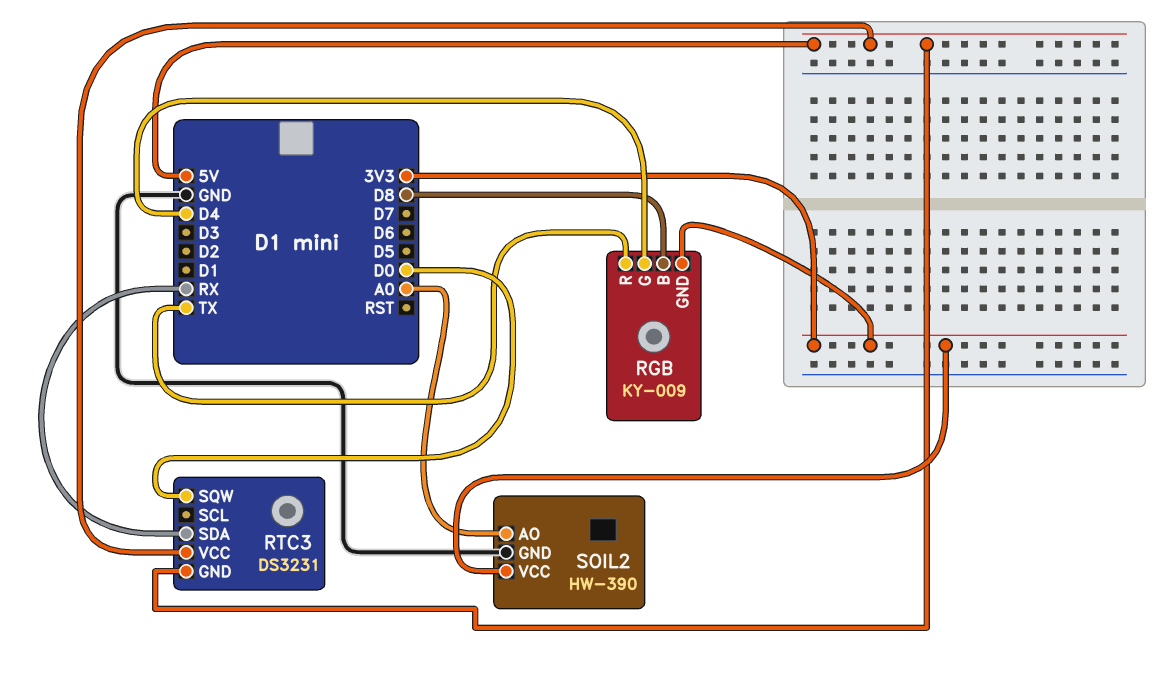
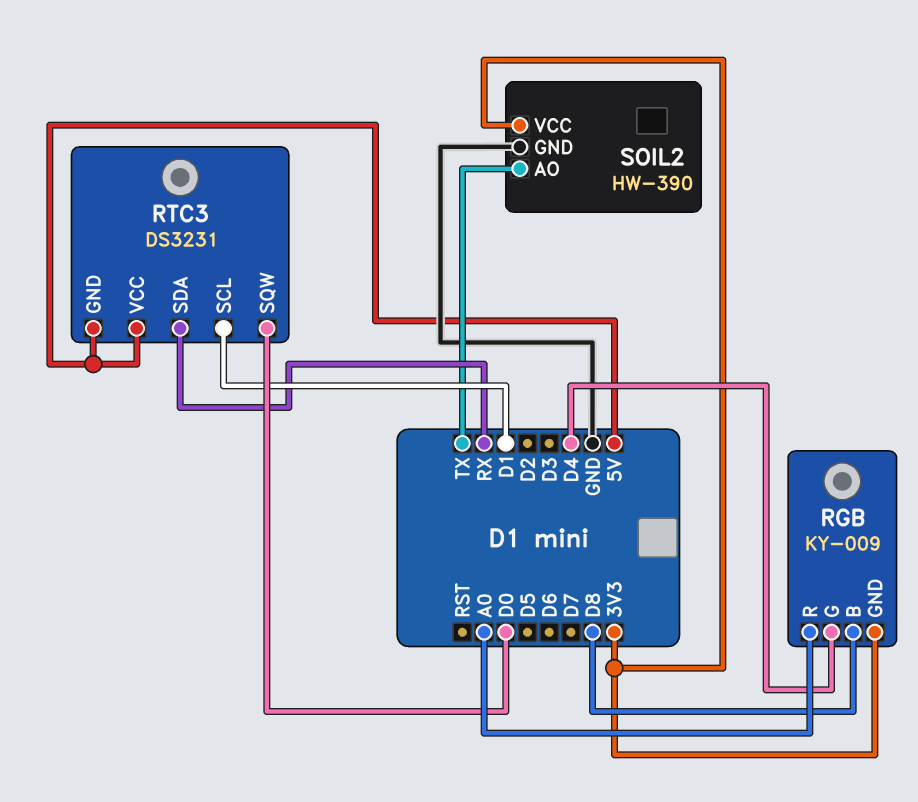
RGB pin R: TX -> A0
RTC3 pin SCL: none -> D1
SOIL2 pin AO: A0 -> TX

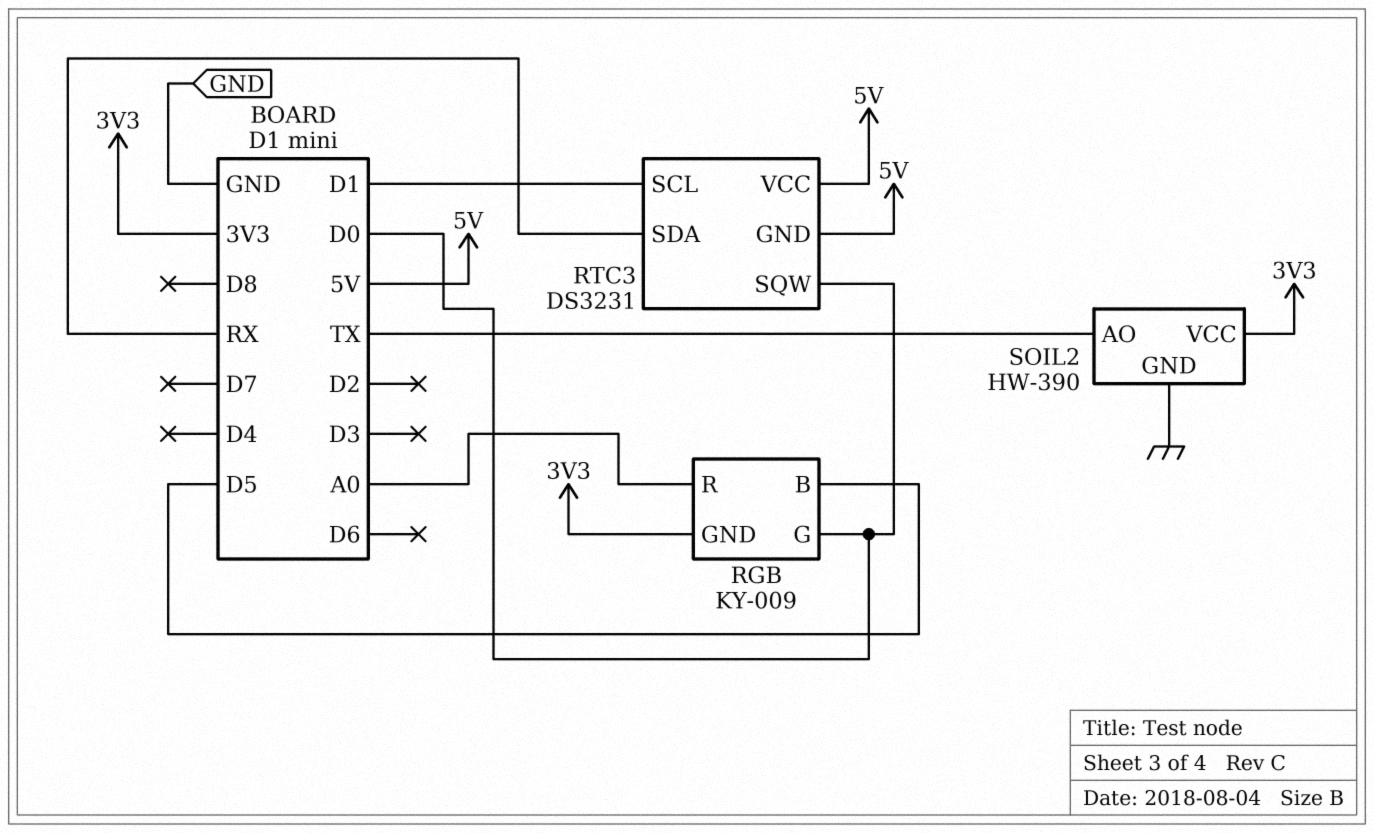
RGB pin B: D8 -> D5
RGB pin G: D4 -> D0

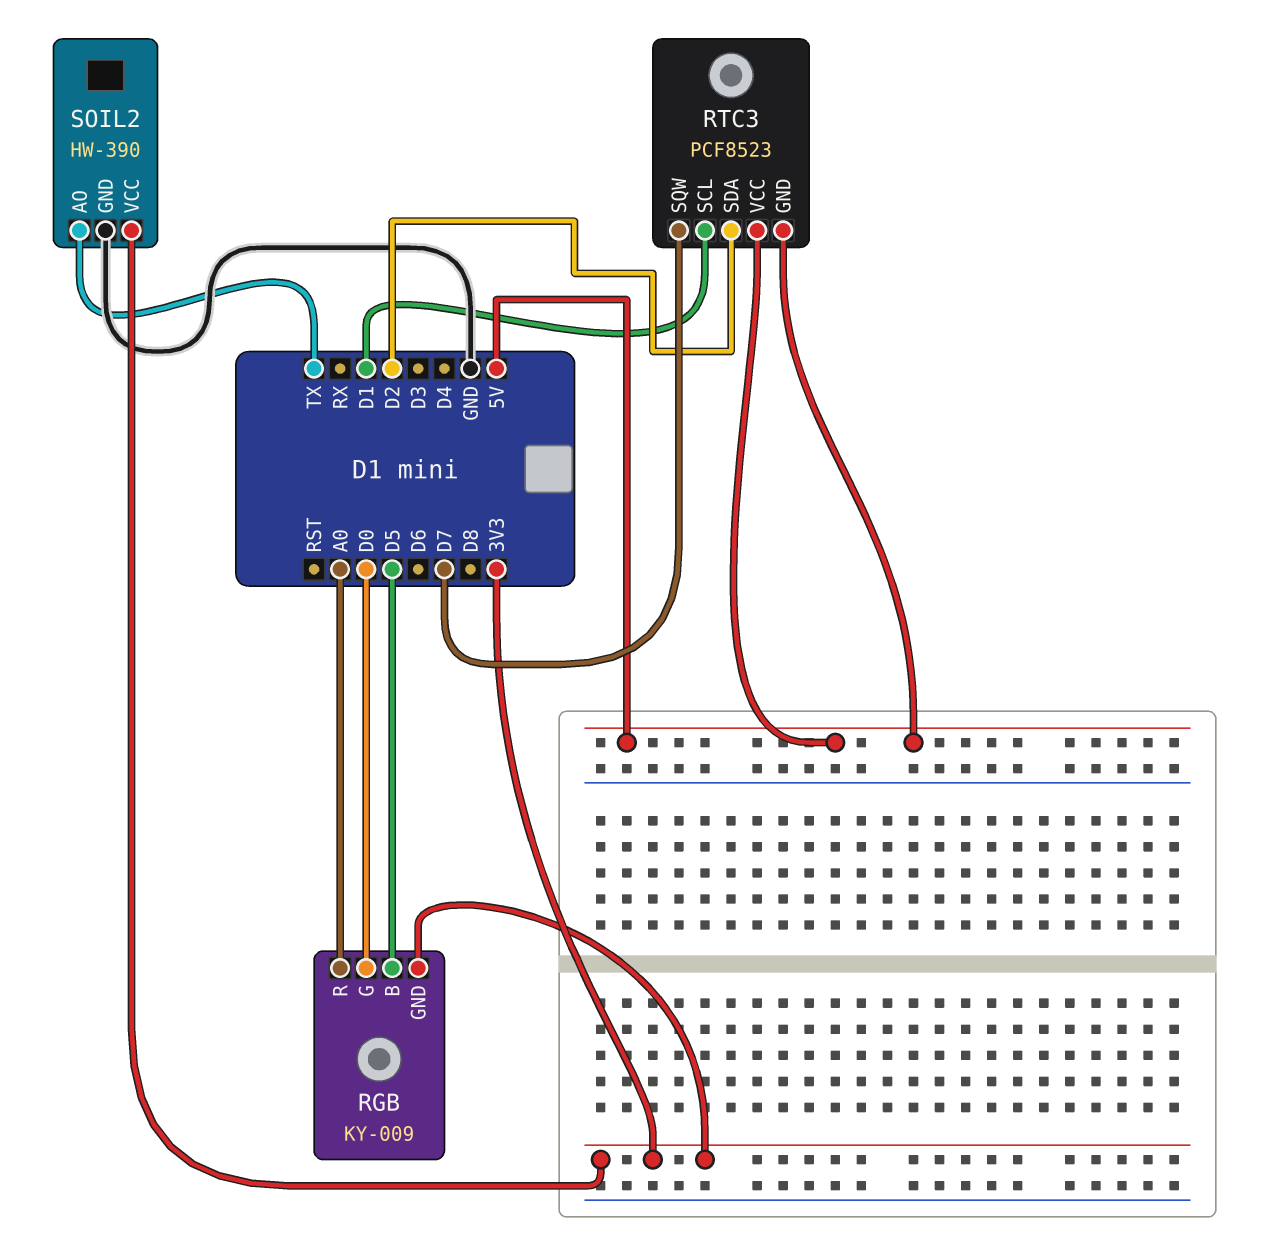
RTC3: DS3231 -> PCF8523
RTC3 pin SDA: RX -> D2
RTC3 pin SQW: D0 -> D7

